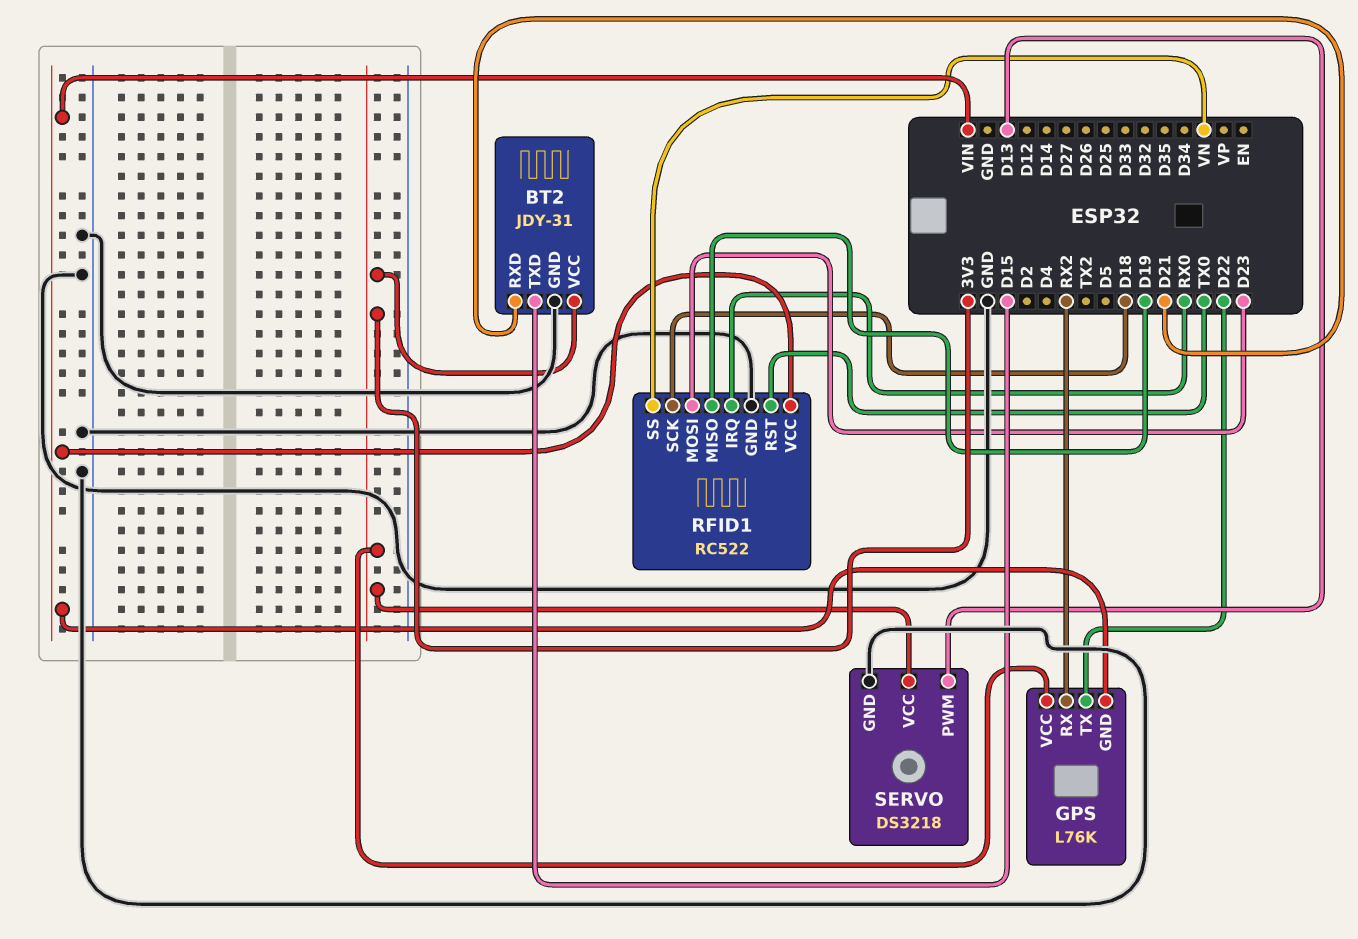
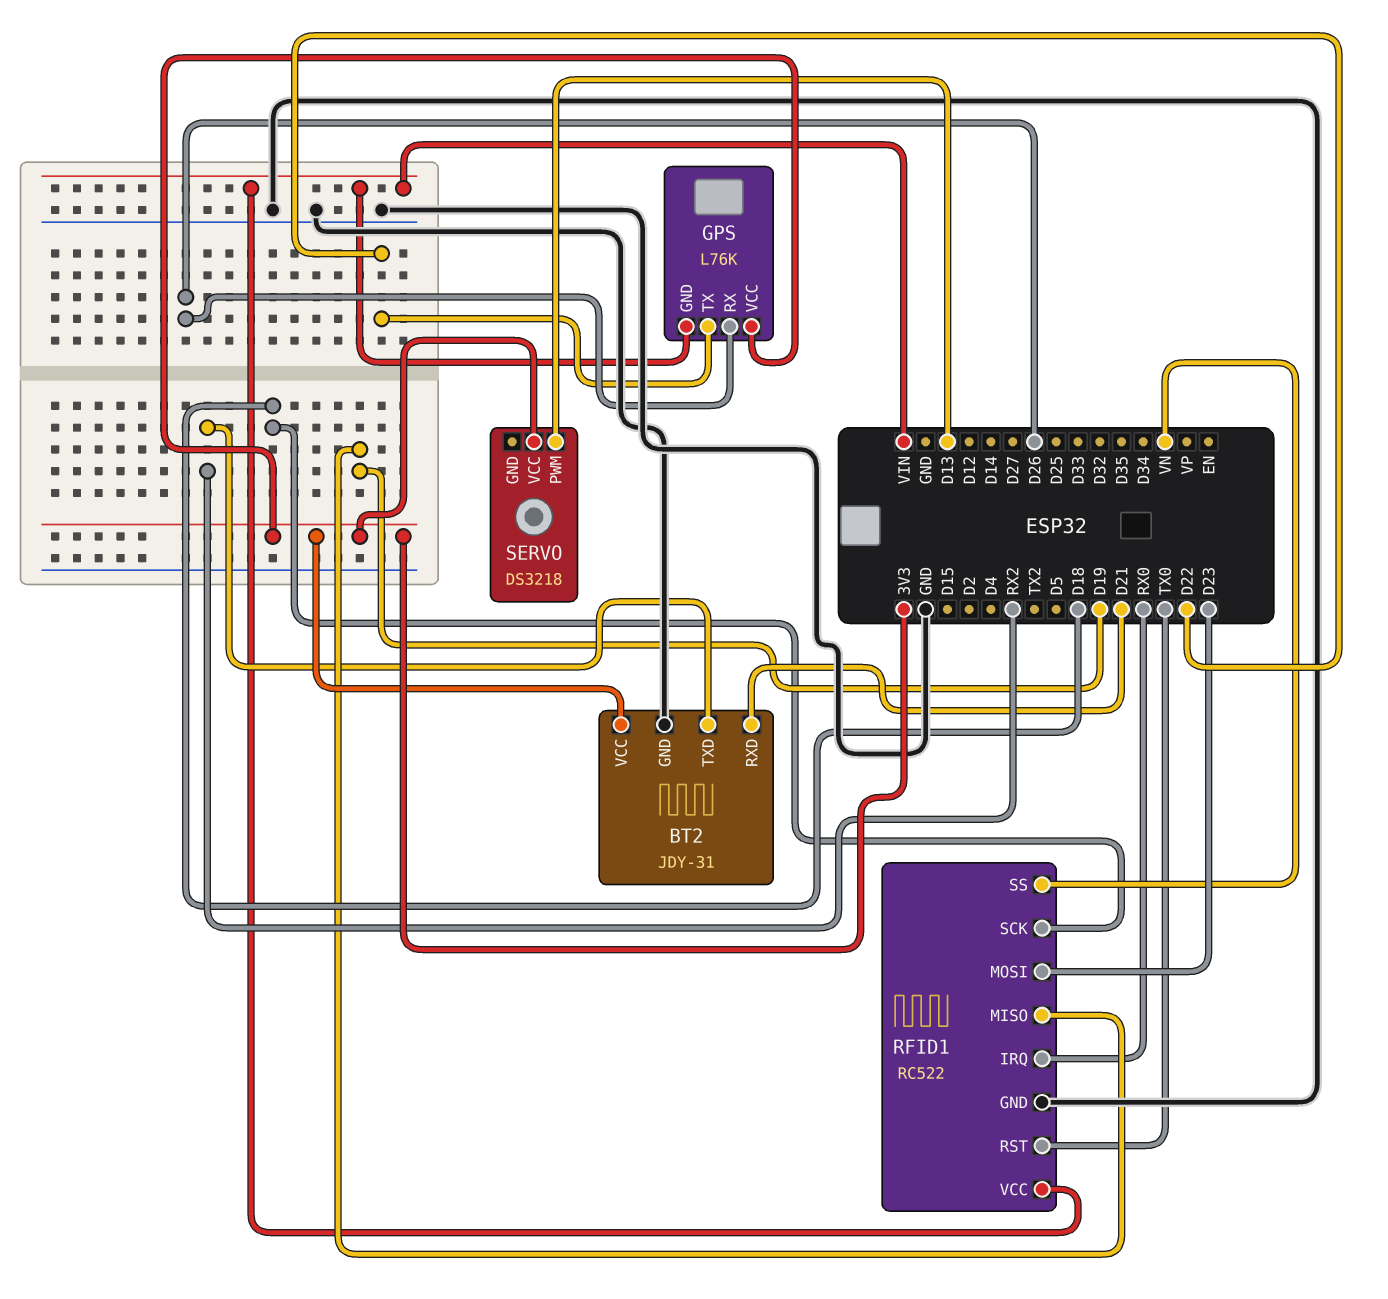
BT2 pin TXD: D15 -> RX2
GPS pin RX: RX2 -> D26
SERVO pin GND: GND -> none

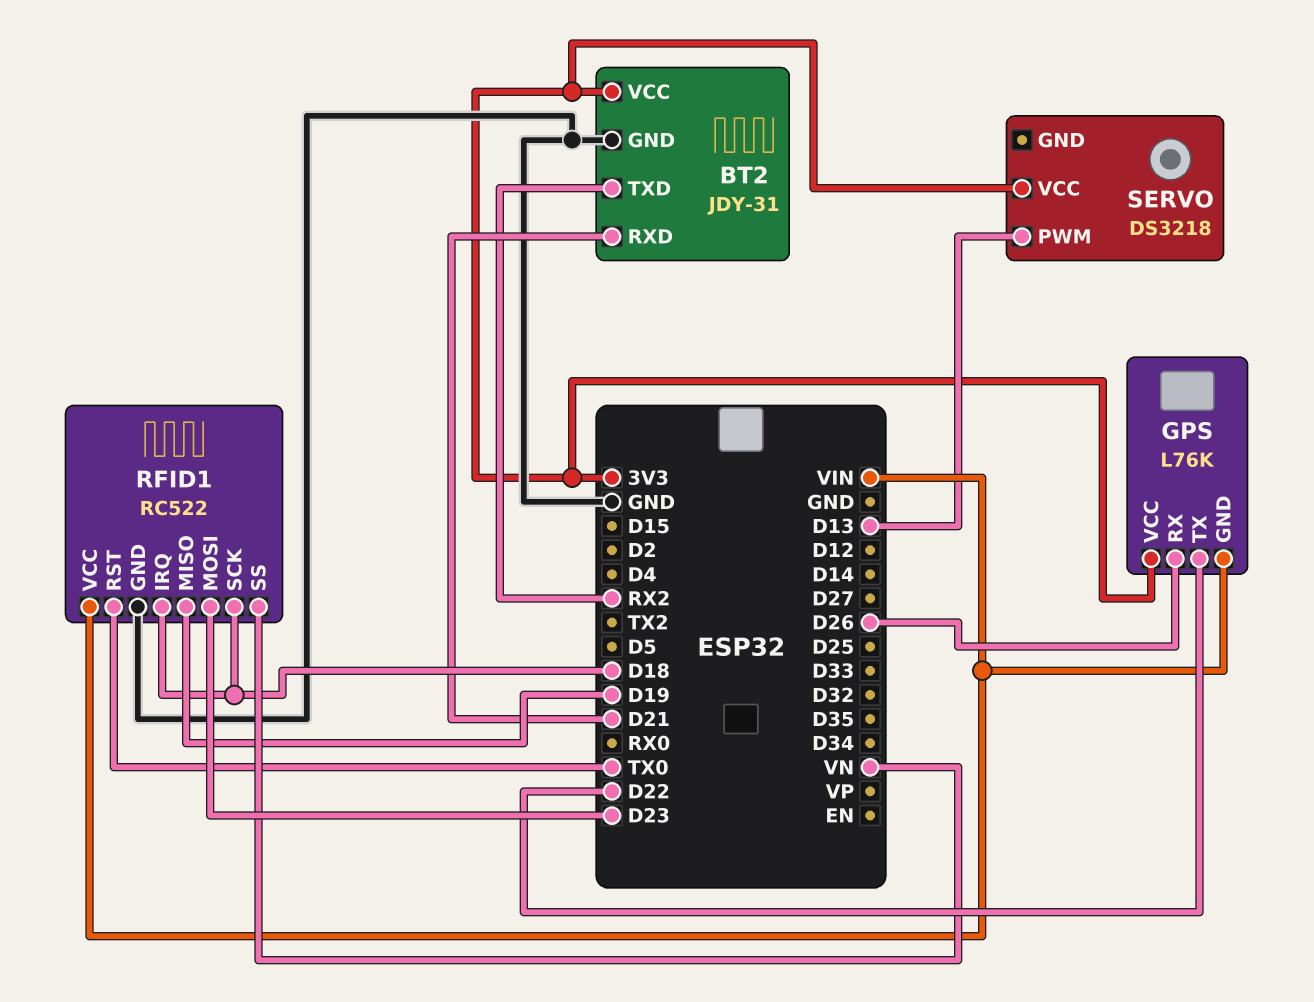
RFID1 pin IRQ: RX0 -> D18

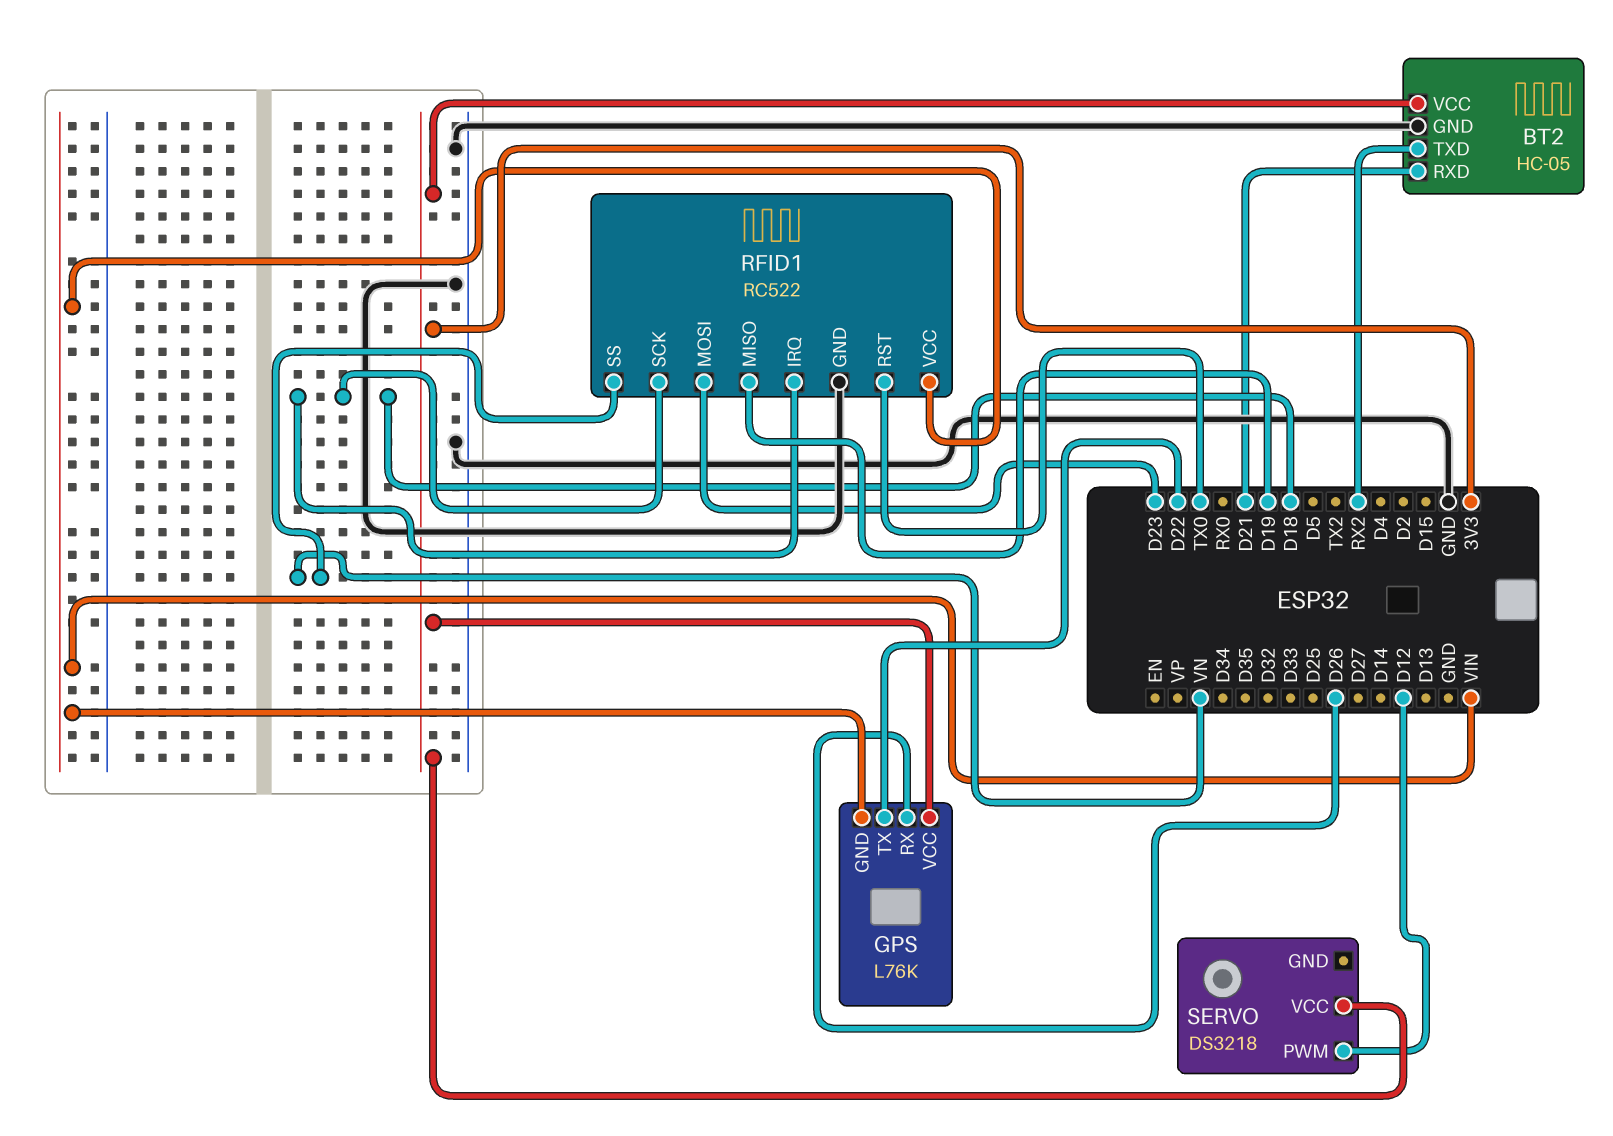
BT2: JDY-31 -> HC-05
SERVO pin PWM: D13 -> D12

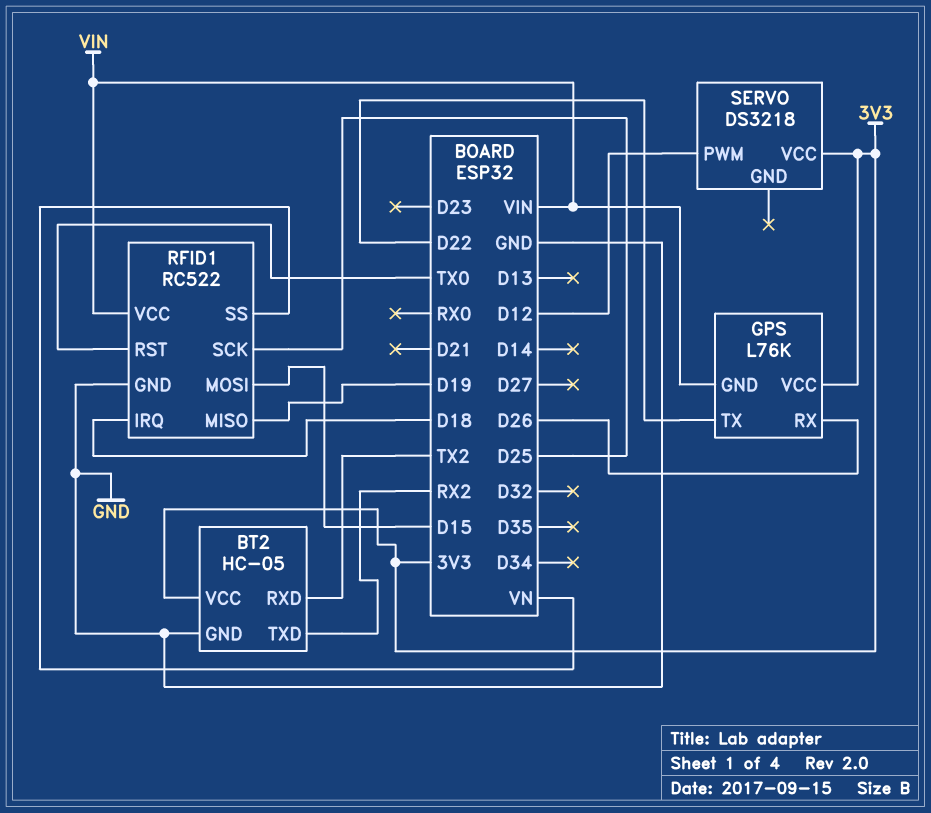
BT2 pin RXD: D21 -> TX2
RFID1 pin MOSI: D23 -> D15
RFID1 pin SCK: D18 -> D25

